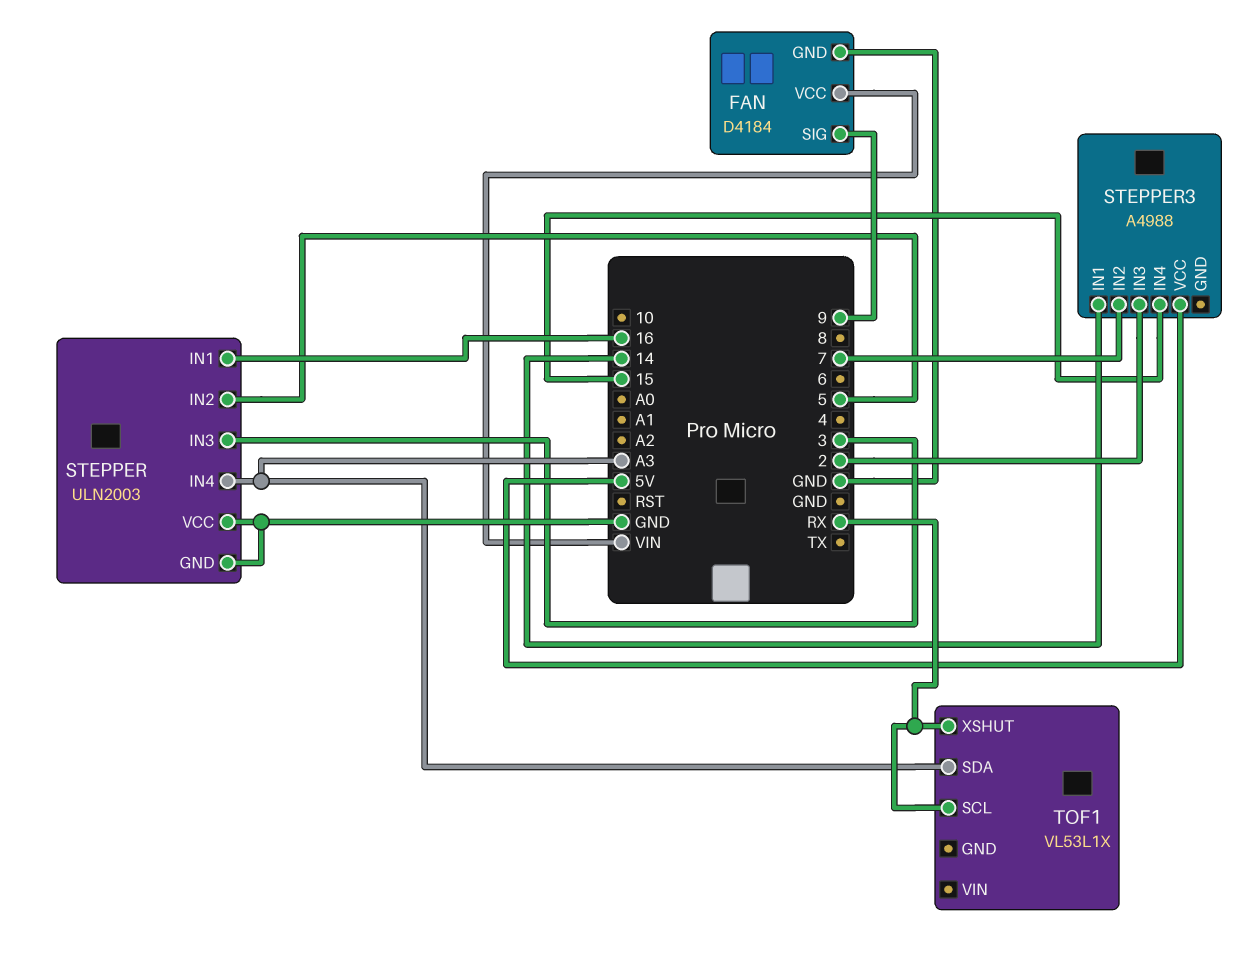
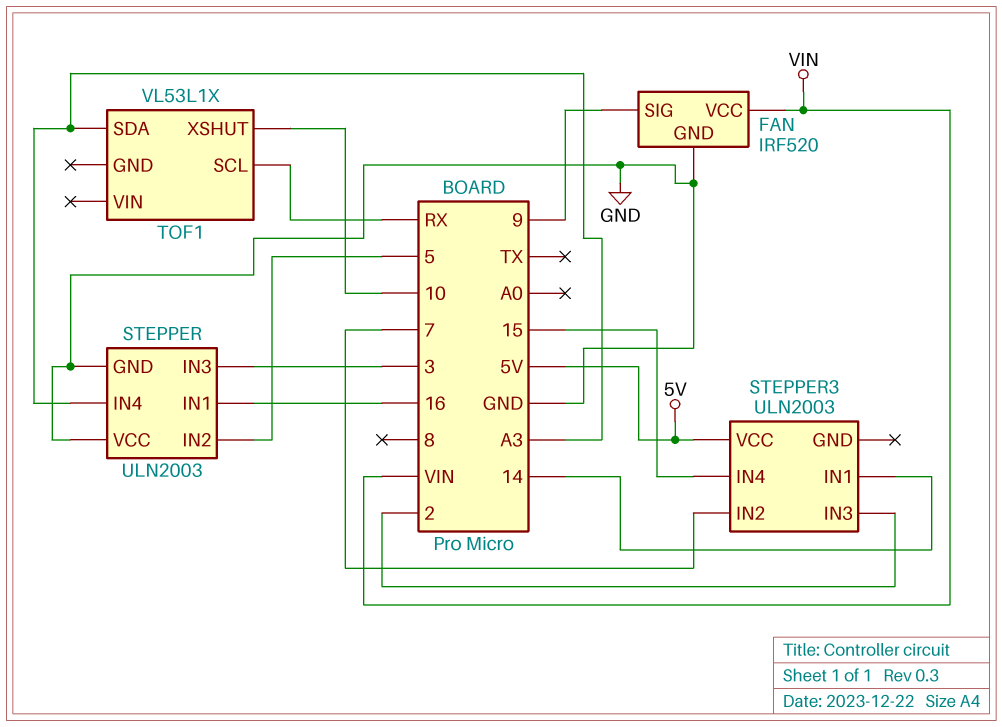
FAN: D4184 -> IRF520
STEPPER3: A4988 -> ULN2003
TOF1 pin XSHUT: RX -> 10

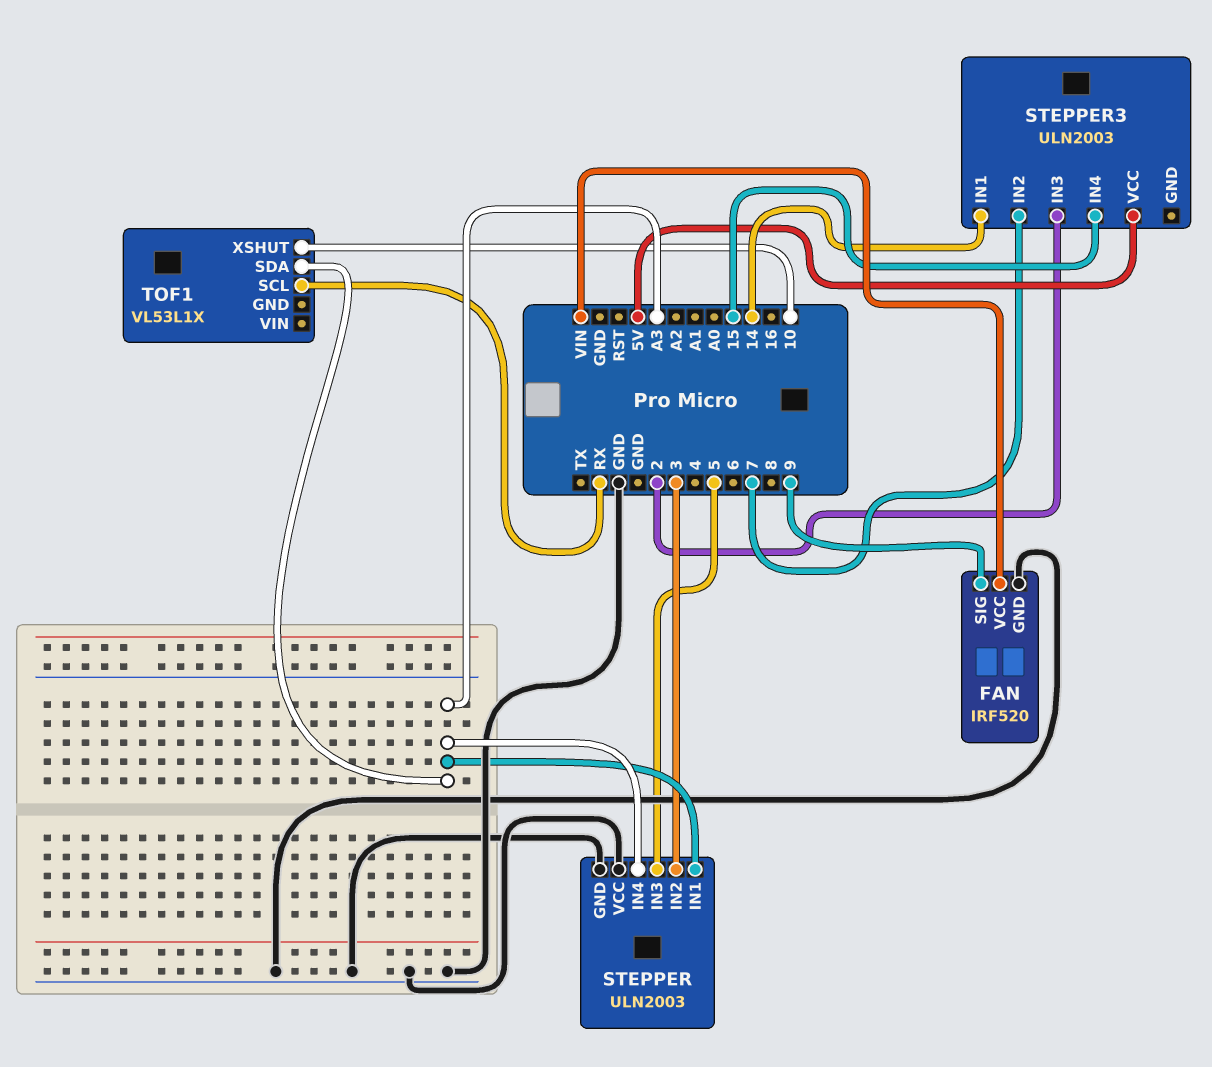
STEPPER pin IN1: 16 -> A3
STEPPER pin IN2: 5 -> 3
STEPPER pin IN3: 3 -> 5

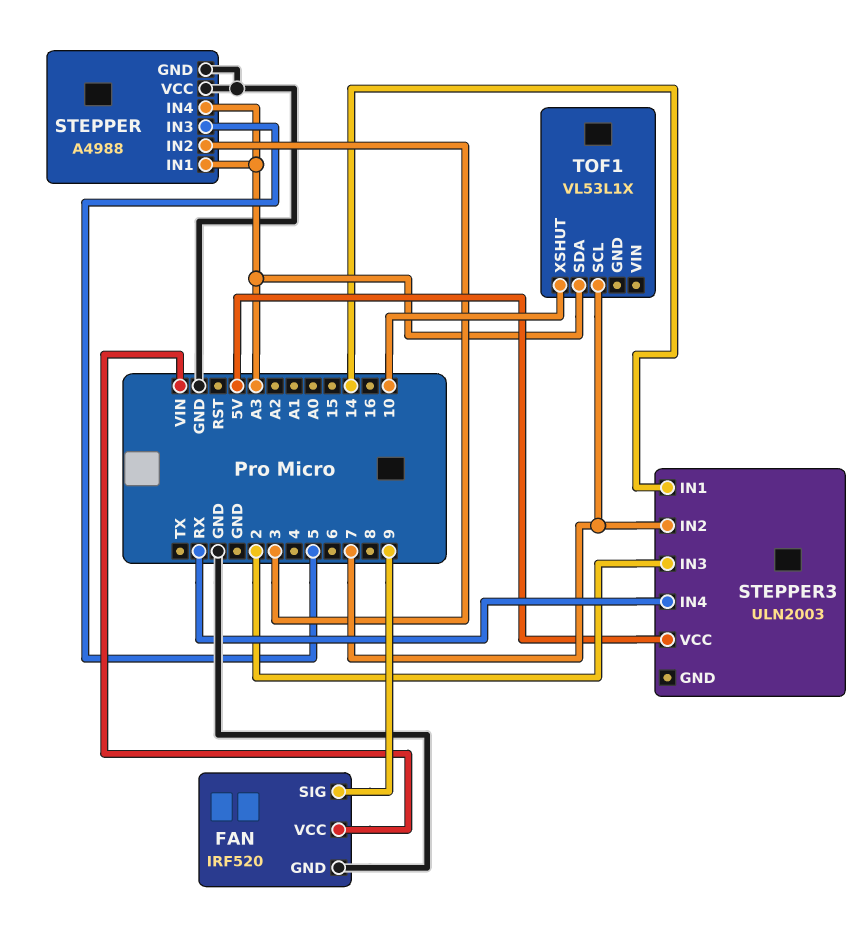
STEPPER: ULN2003 -> A4988
STEPPER3 pin IN4: 15 -> RX
TOF1 pin SCL: RX -> 7

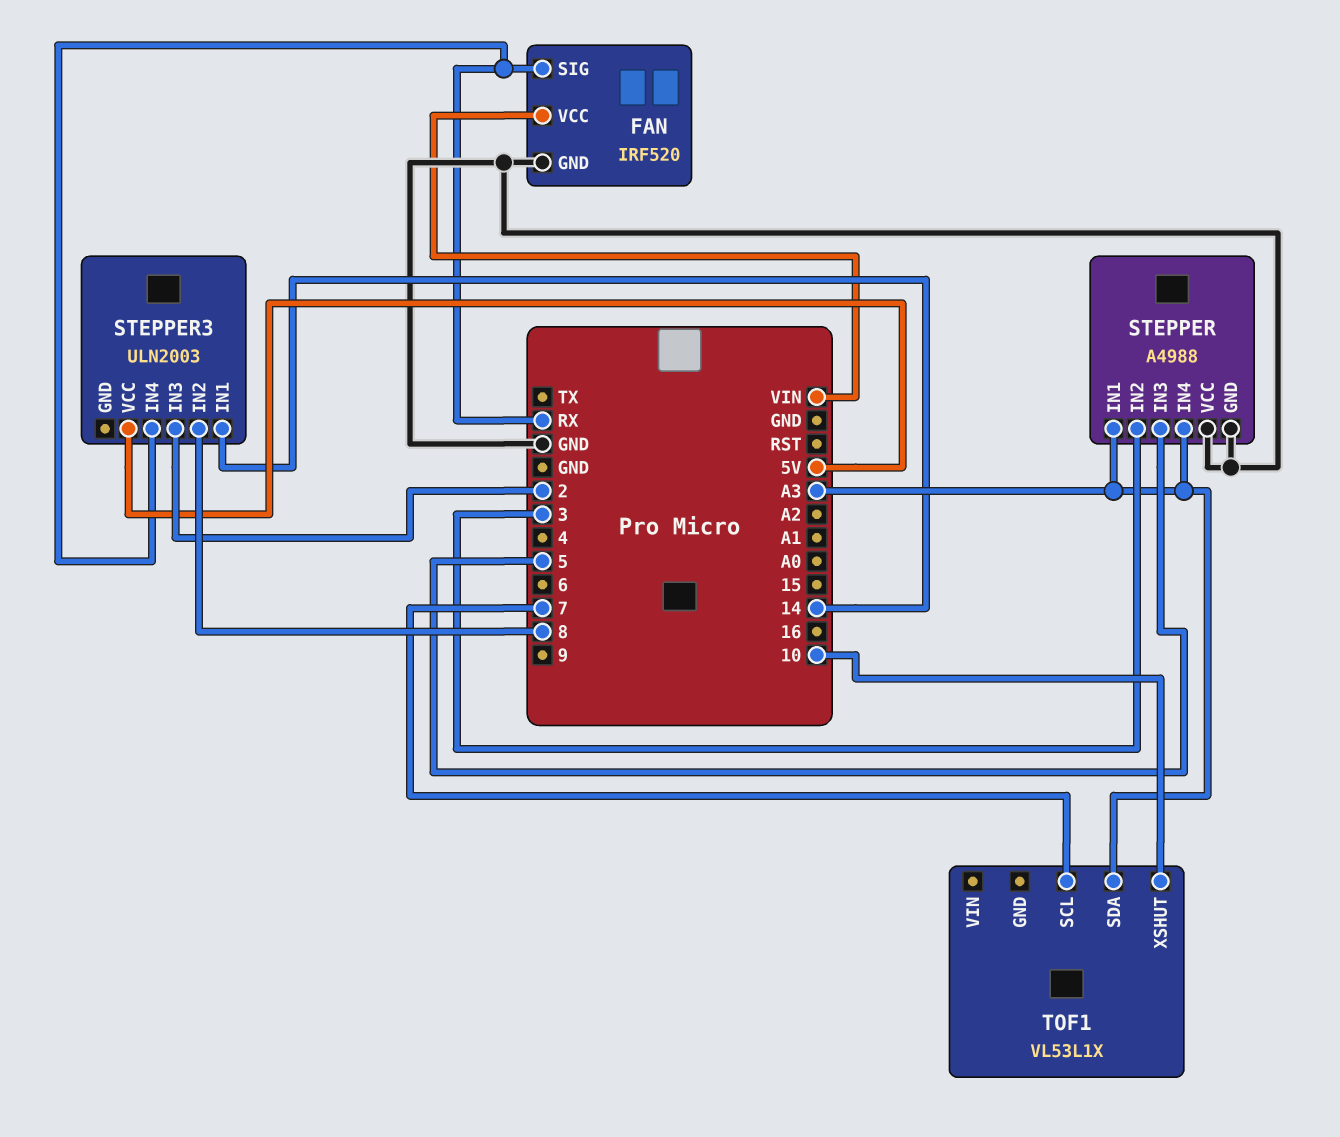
FAN pin SIG: 9 -> RX
STEPPER3 pin IN2: 7 -> 8

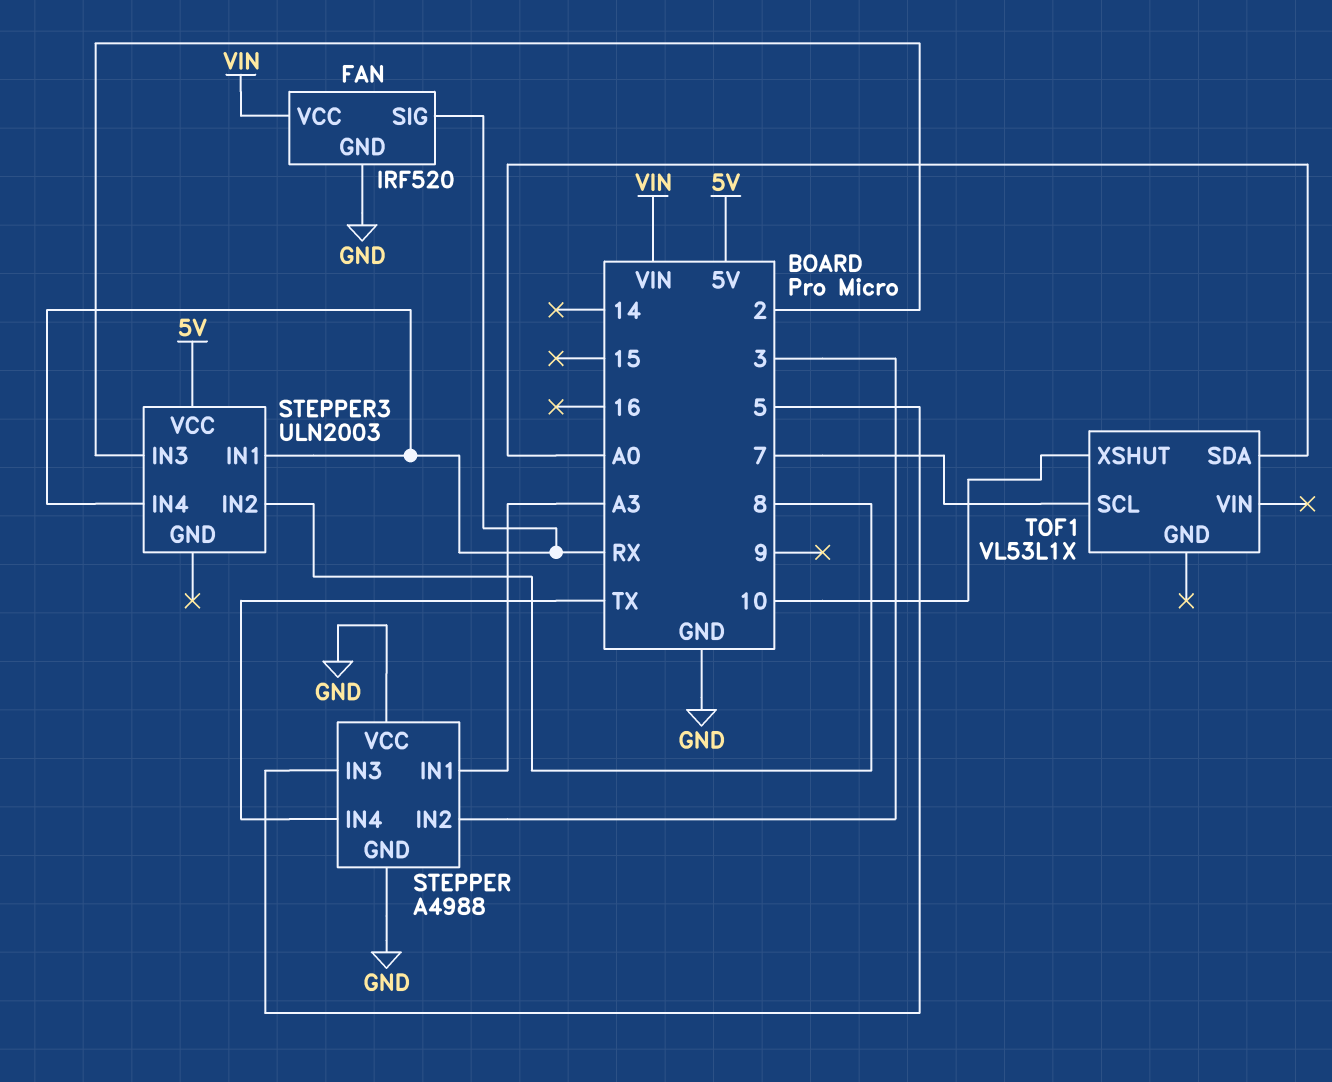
STEPPER pin IN4: A3 -> TX
STEPPER3 pin IN1: 14 -> RX
TOF1 pin SDA: A3 -> A0

